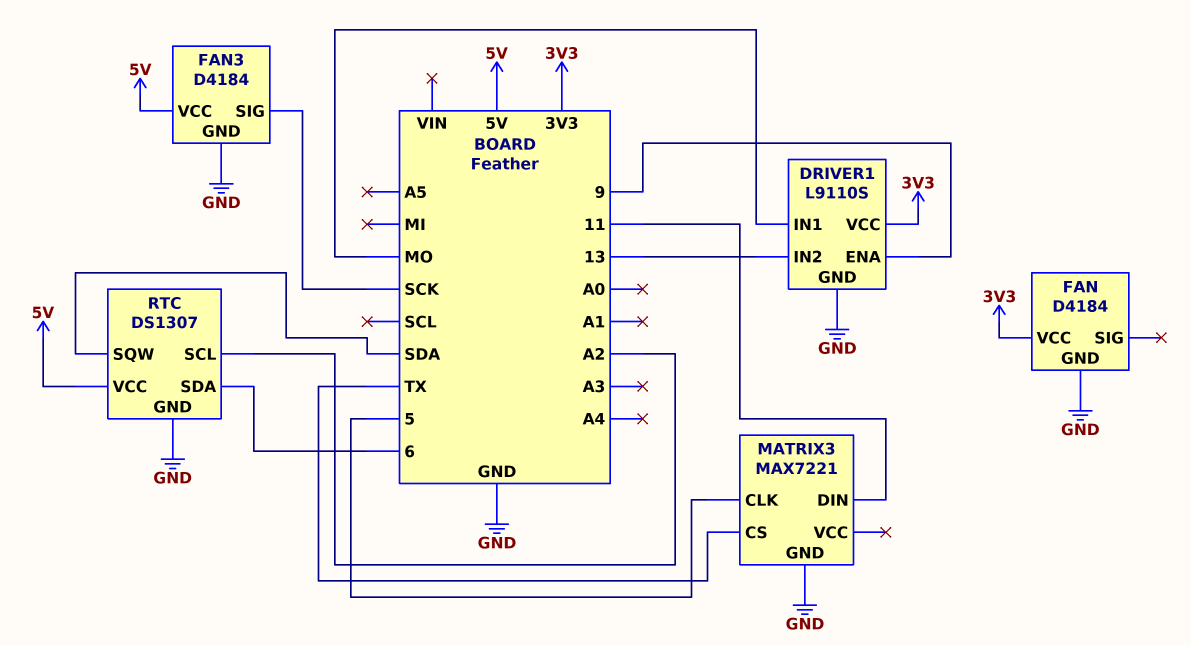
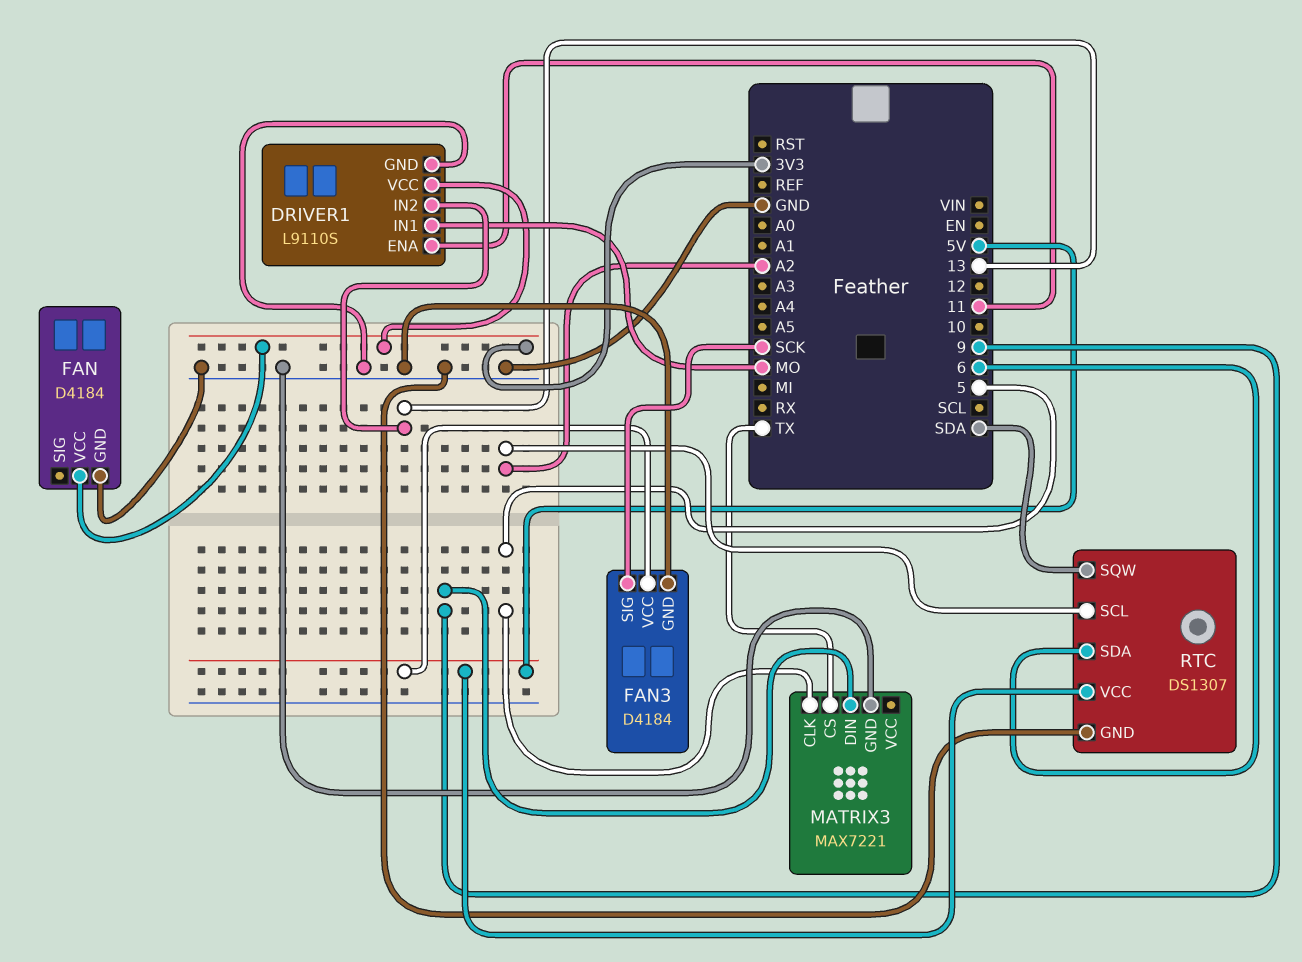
DRIVER1 pin ENA: 9 -> 11
MATRIX3 pin DIN: 11 -> 9

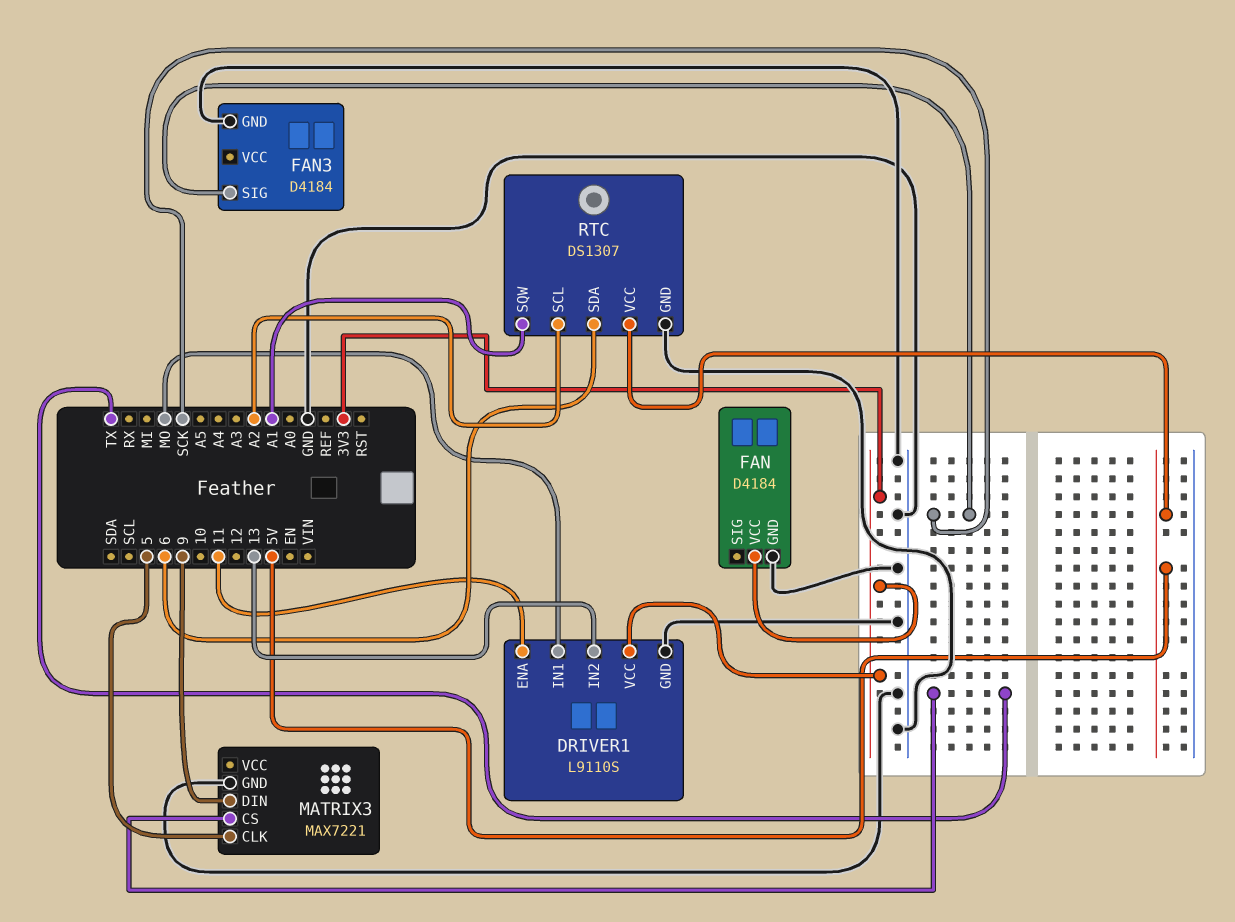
FAN3 pin VCC: 5V -> none
RTC pin SQW: SDA -> A1

